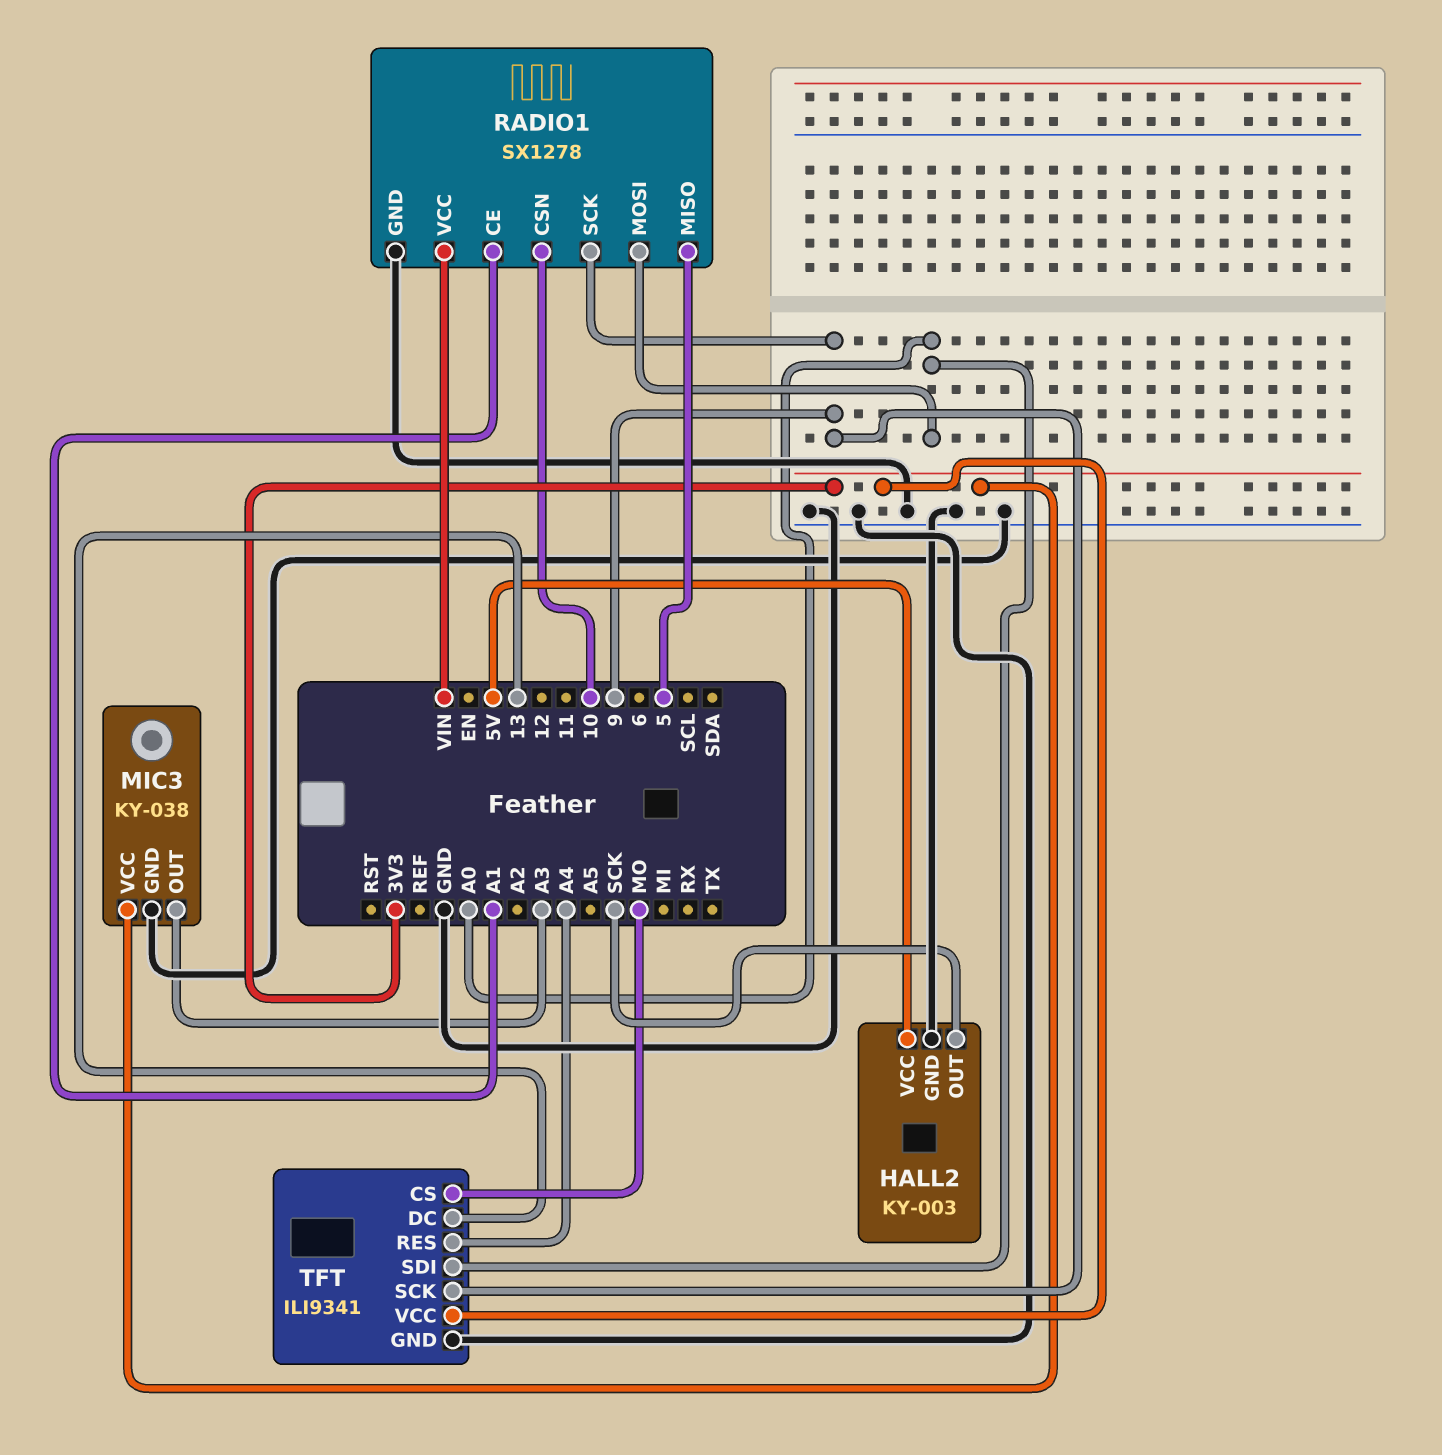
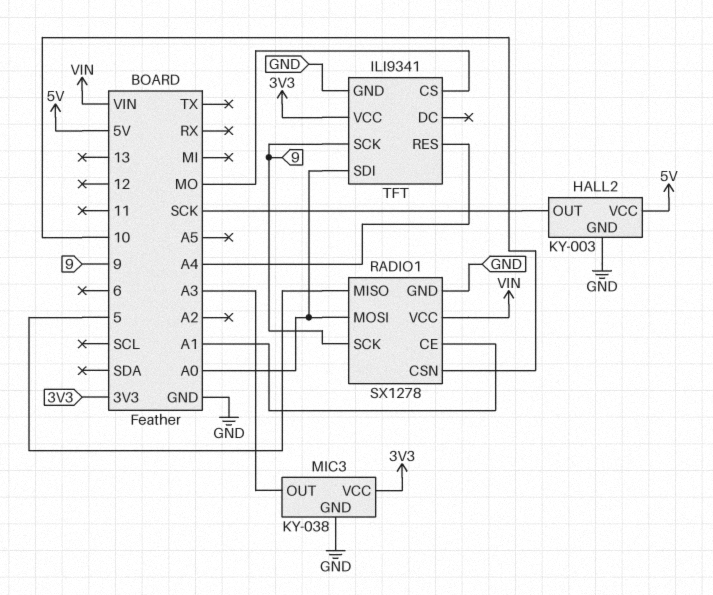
TFT pin DC: 13 -> none

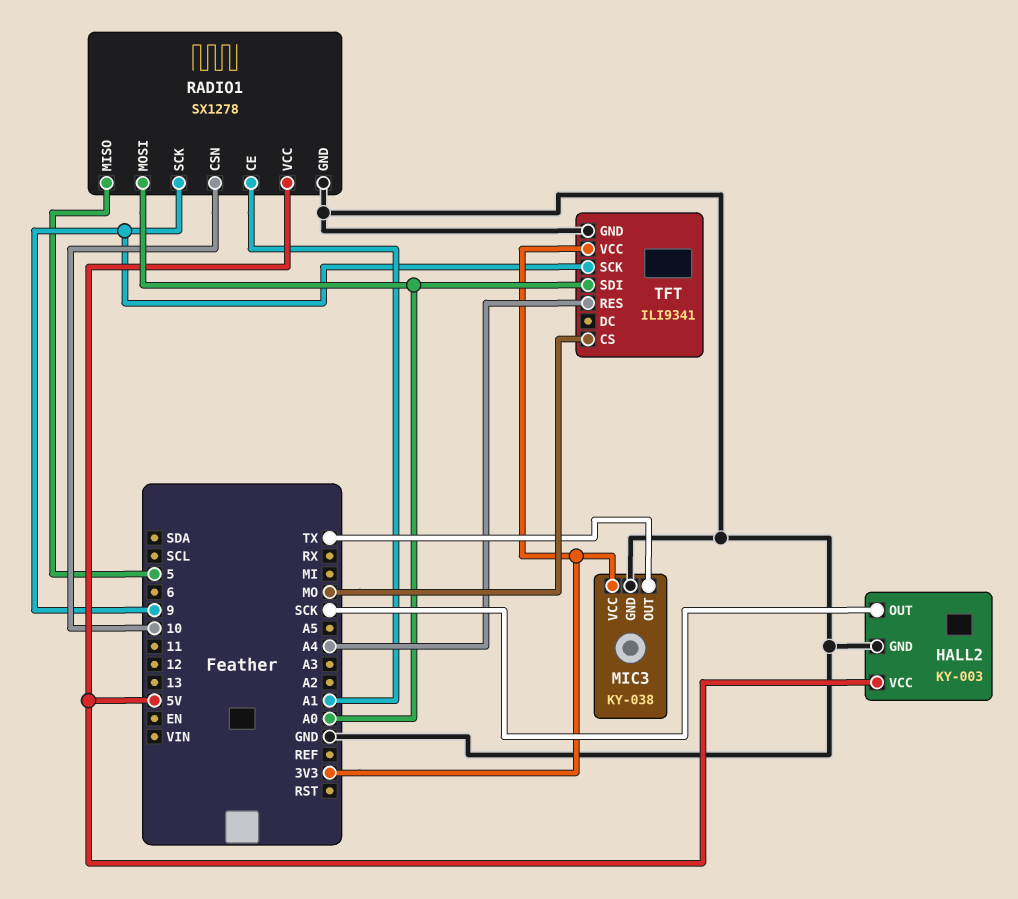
MIC3 pin OUT: A3 -> TX
RADIO1 pin VCC: VIN -> 5V

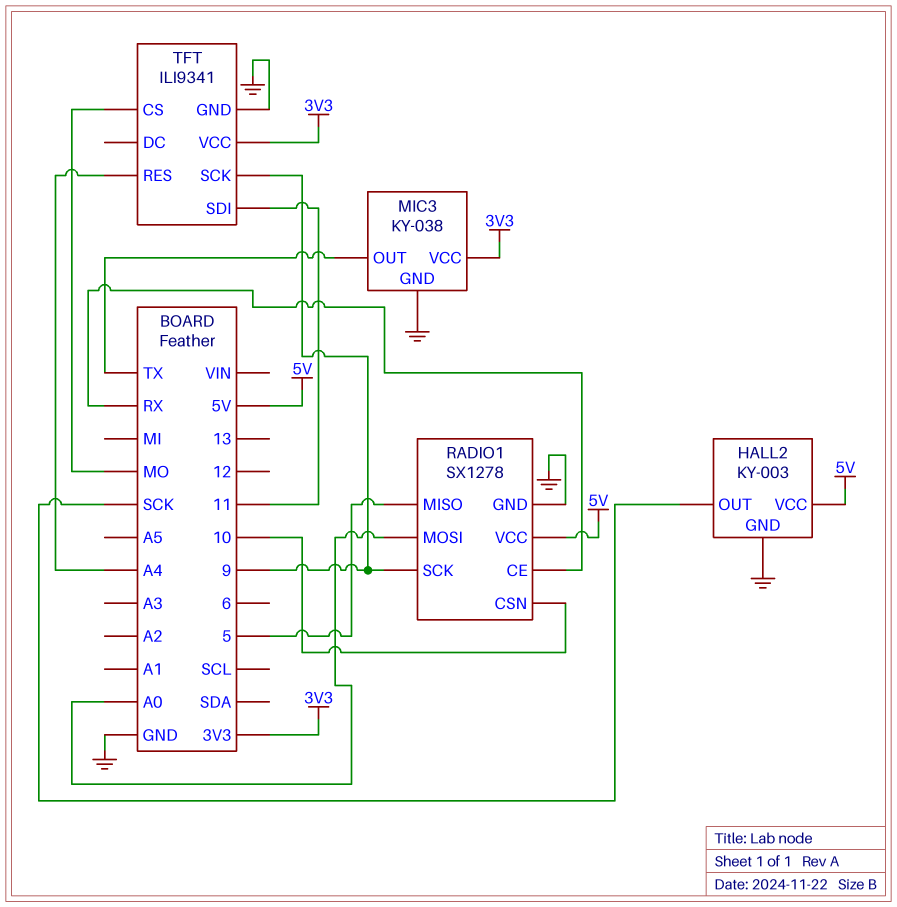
RADIO1 pin CE: A1 -> RX
TFT pin SDI: A0 -> 11

